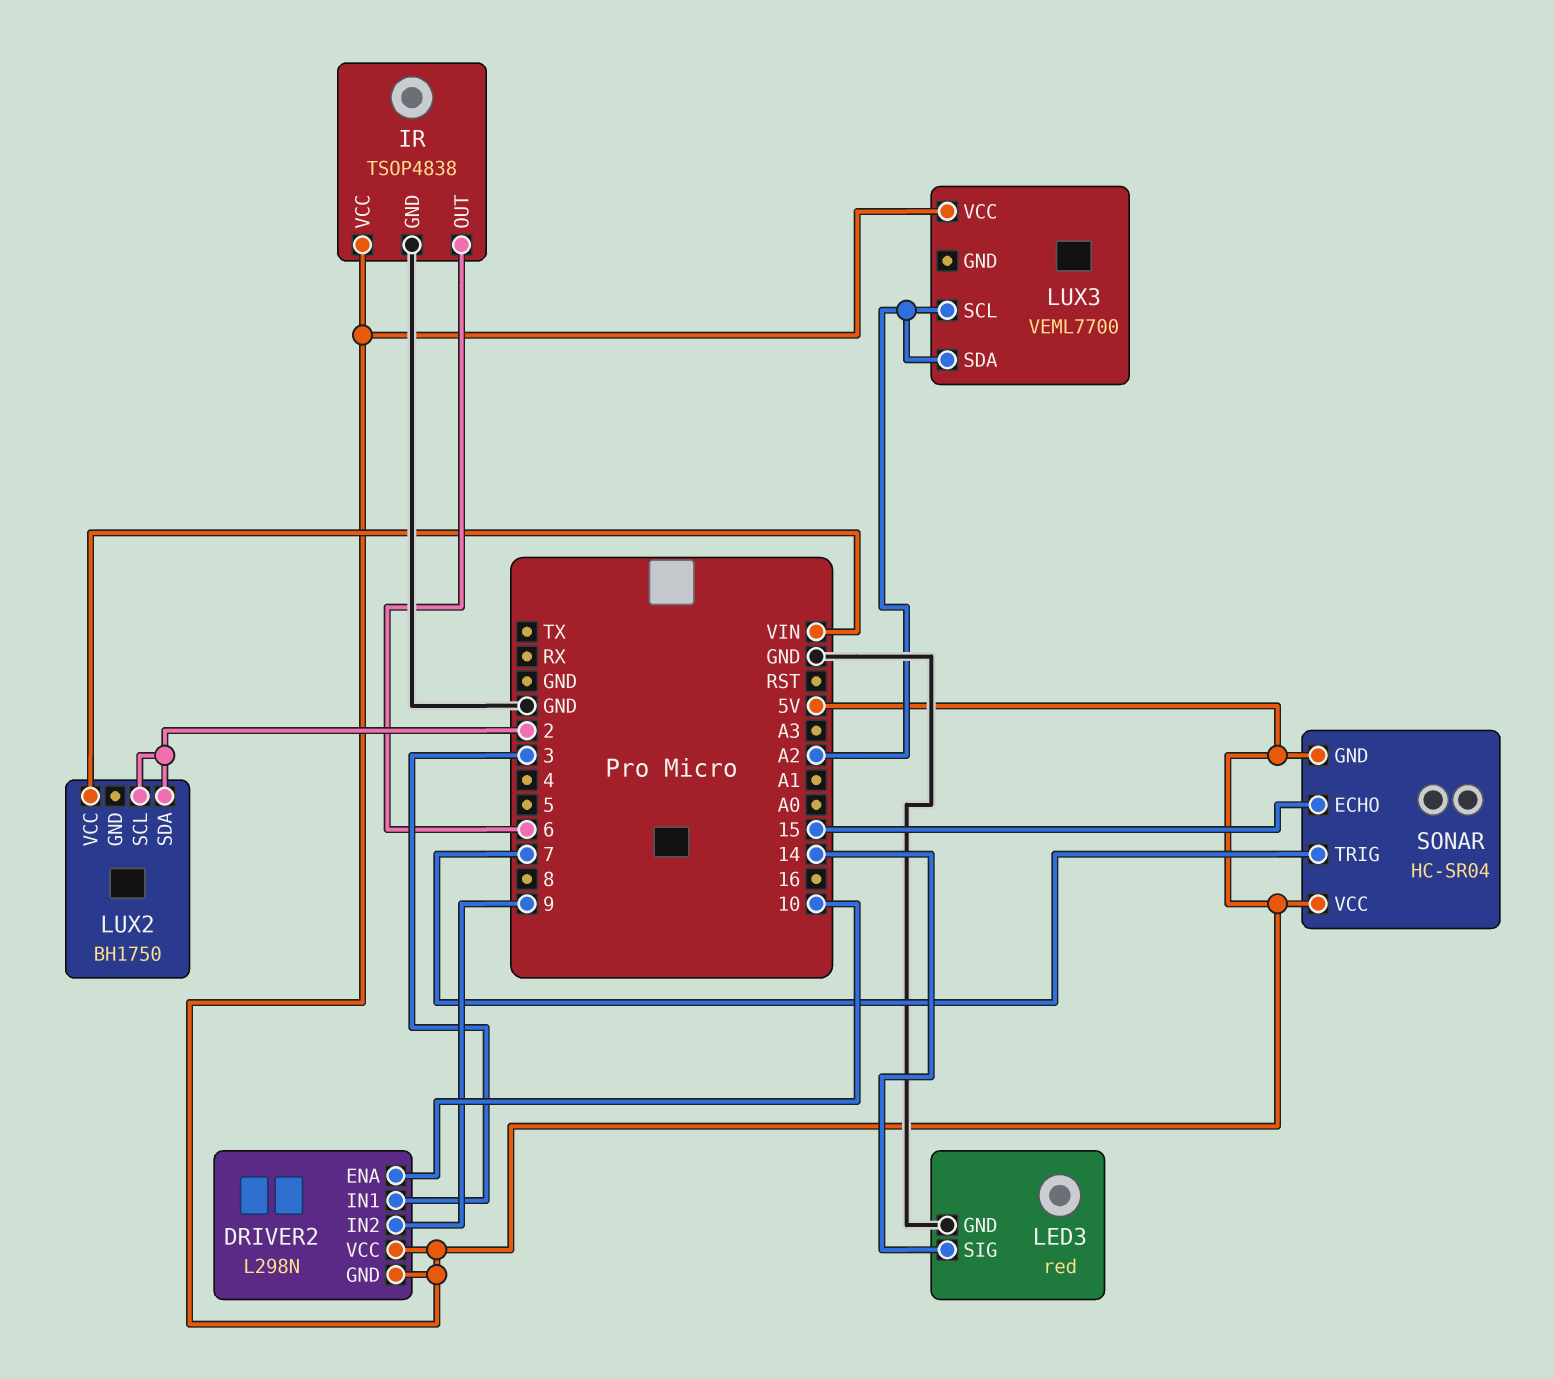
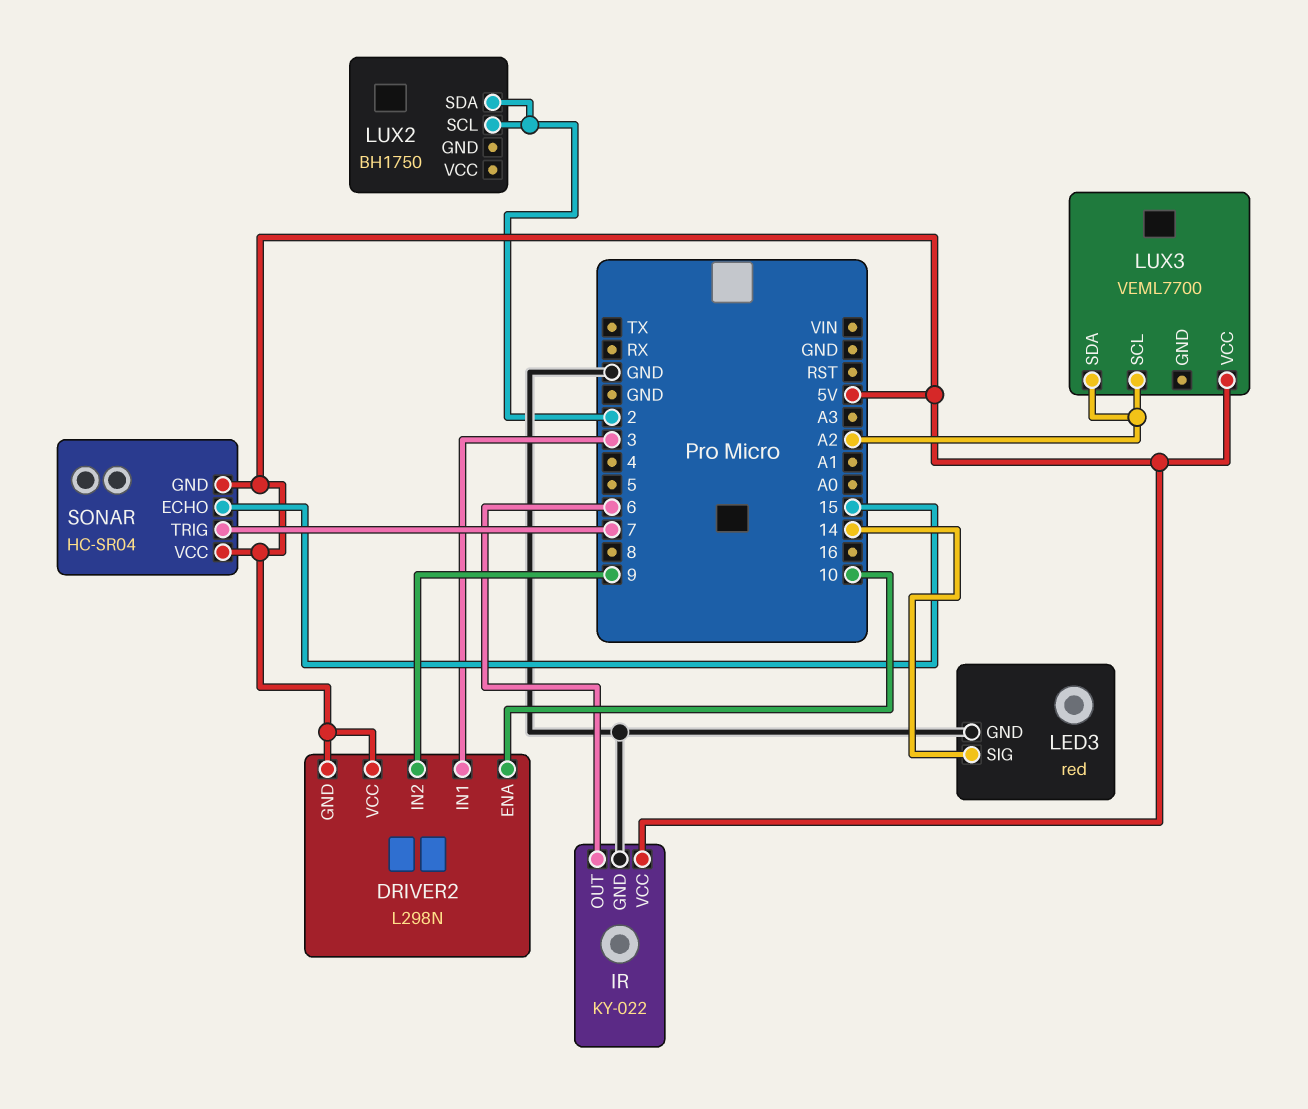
IR: TSOP4838 -> KY-022
LUX2 pin VCC: VIN -> none

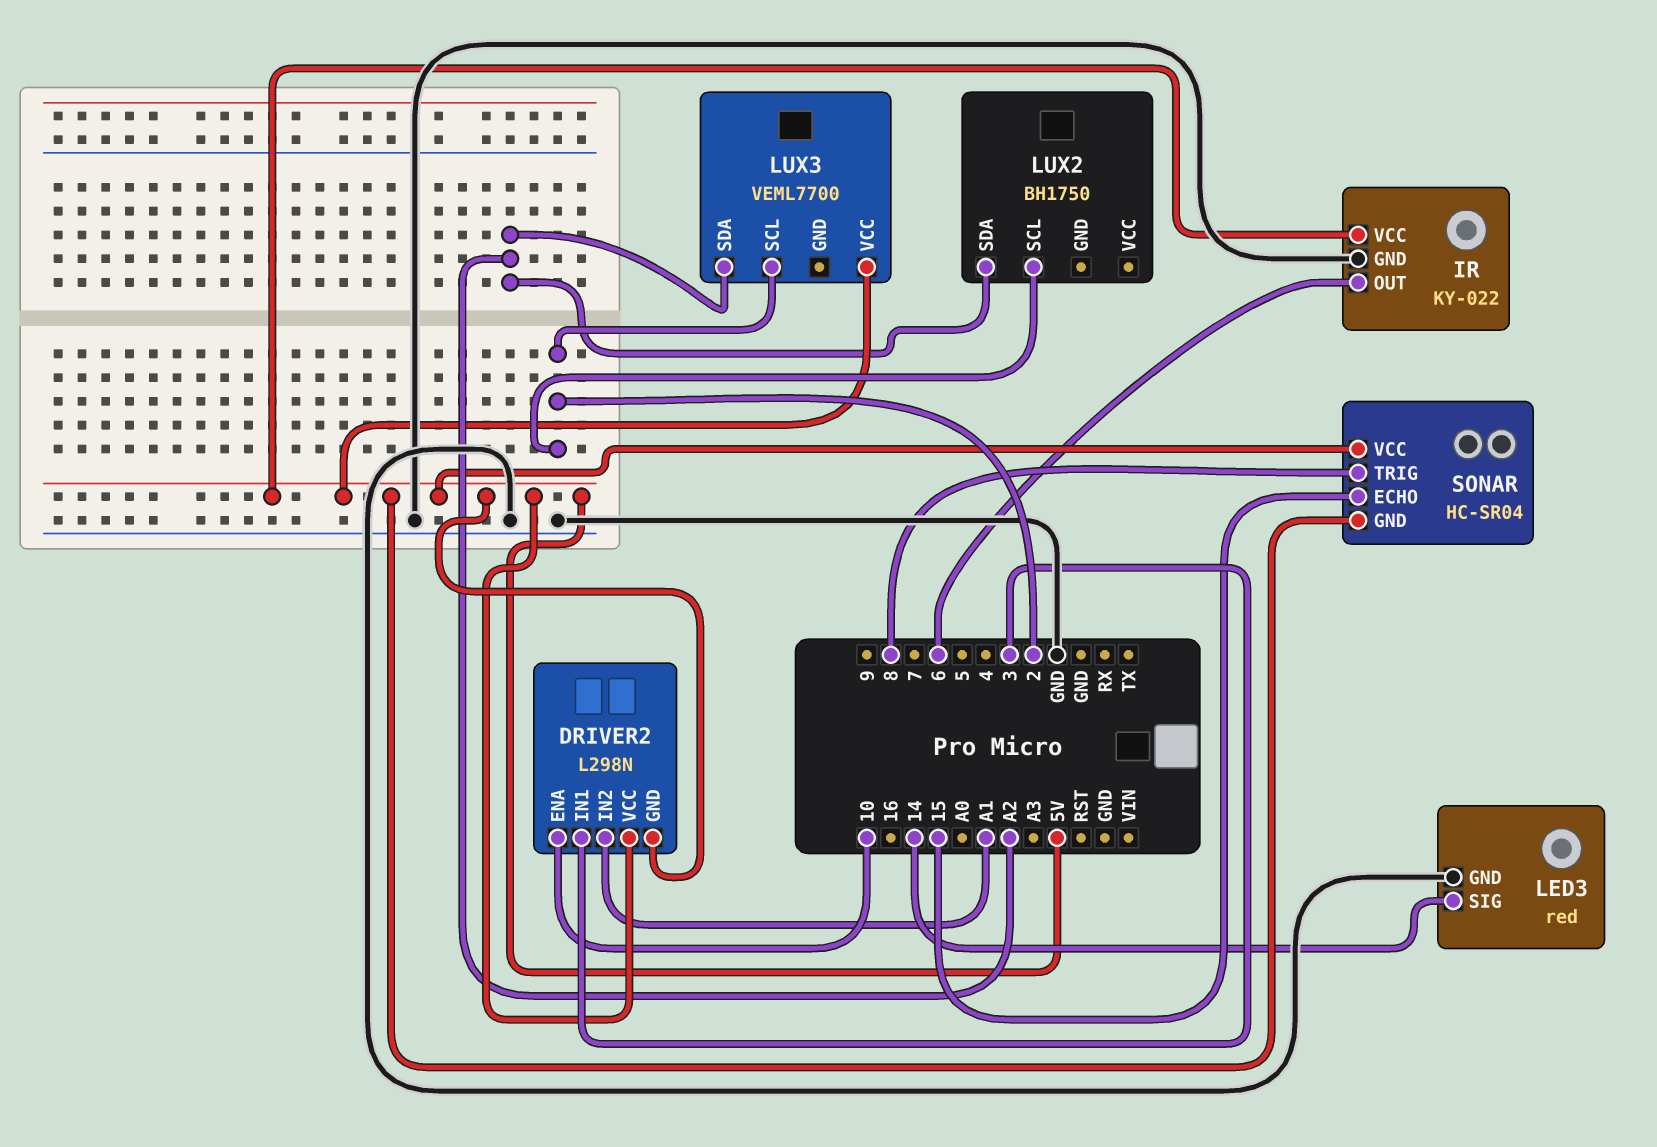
DRIVER2 pin IN2: 9 -> A1
LUX2 pin SDA: 2 -> A2
LUX3 pin SCL: A2 -> 2
SONAR pin TRIG: 7 -> 8

